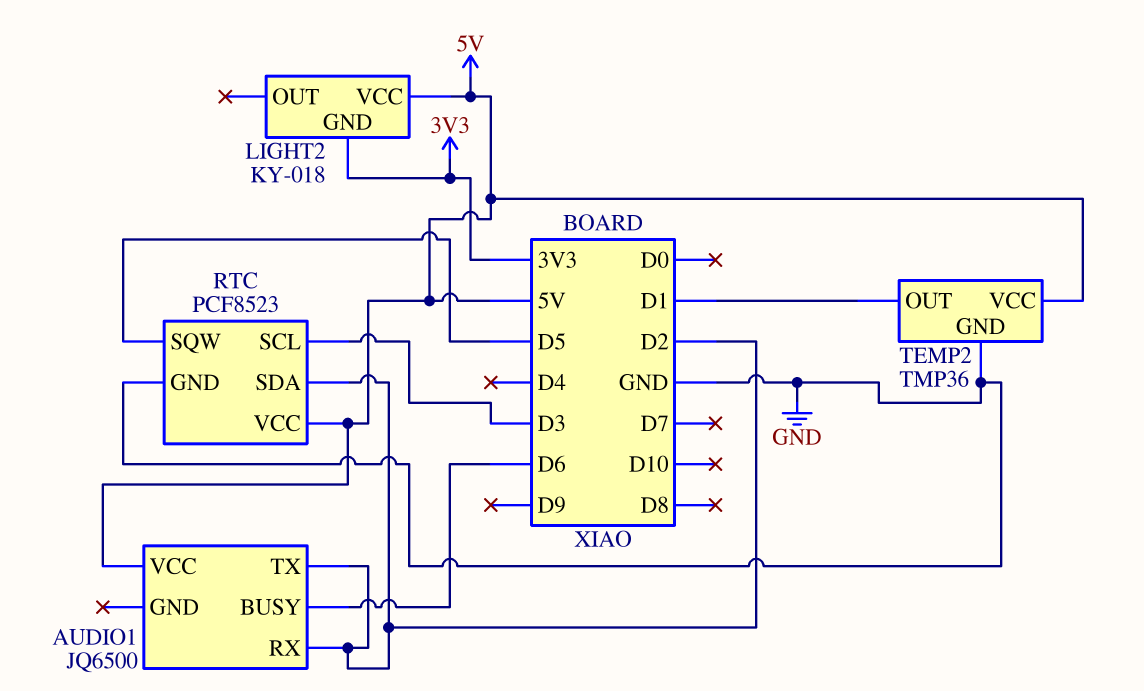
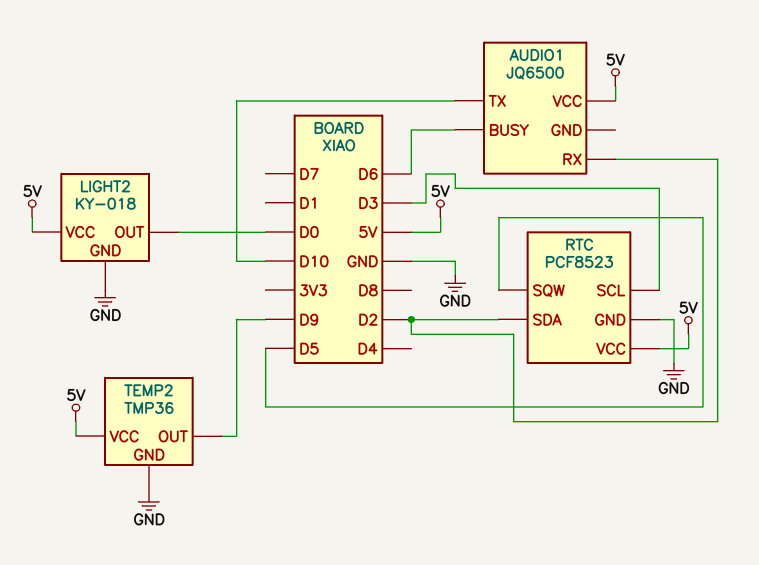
AUDIO1 pin TX: D2 -> D10
LIGHT2 pin GND: 3V3 -> GND
LIGHT2 pin OUT: none -> D0
TEMP2 pin OUT: D1 -> D9

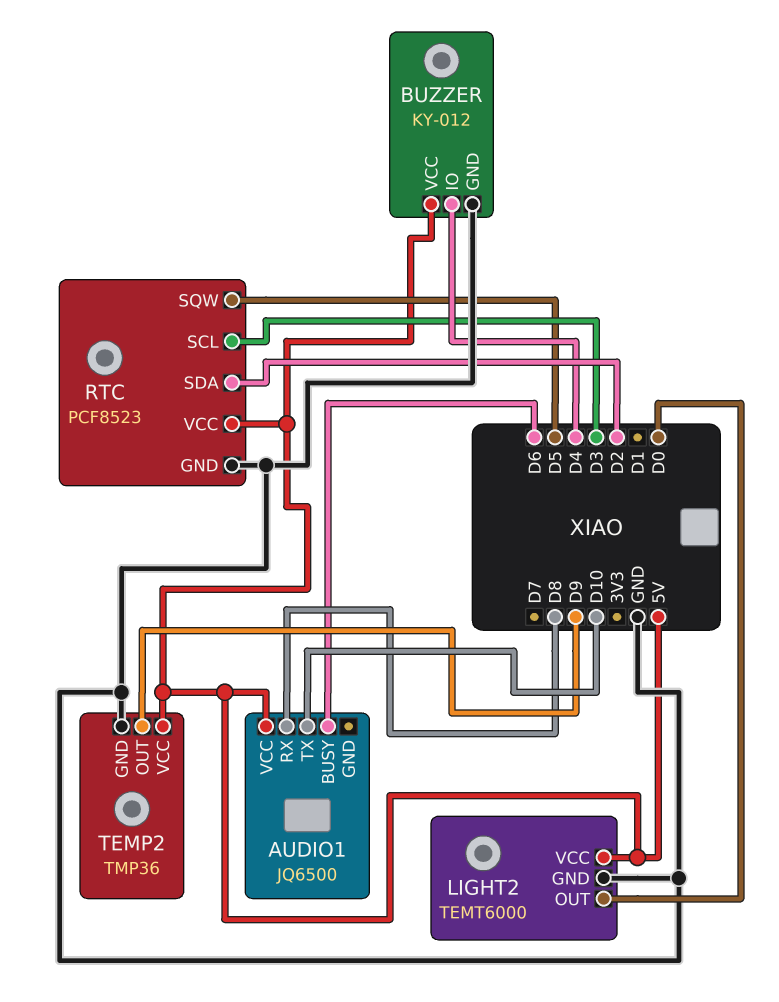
AUDIO1 pin RX: D2 -> D8
BUZZER: none -> KY-012
BUZZER pin GND: none -> GND
BUZZER pin IO: none -> D4
BUZZER pin VCC: none -> 5V
LIGHT2: KY-018 -> TEMT6000

